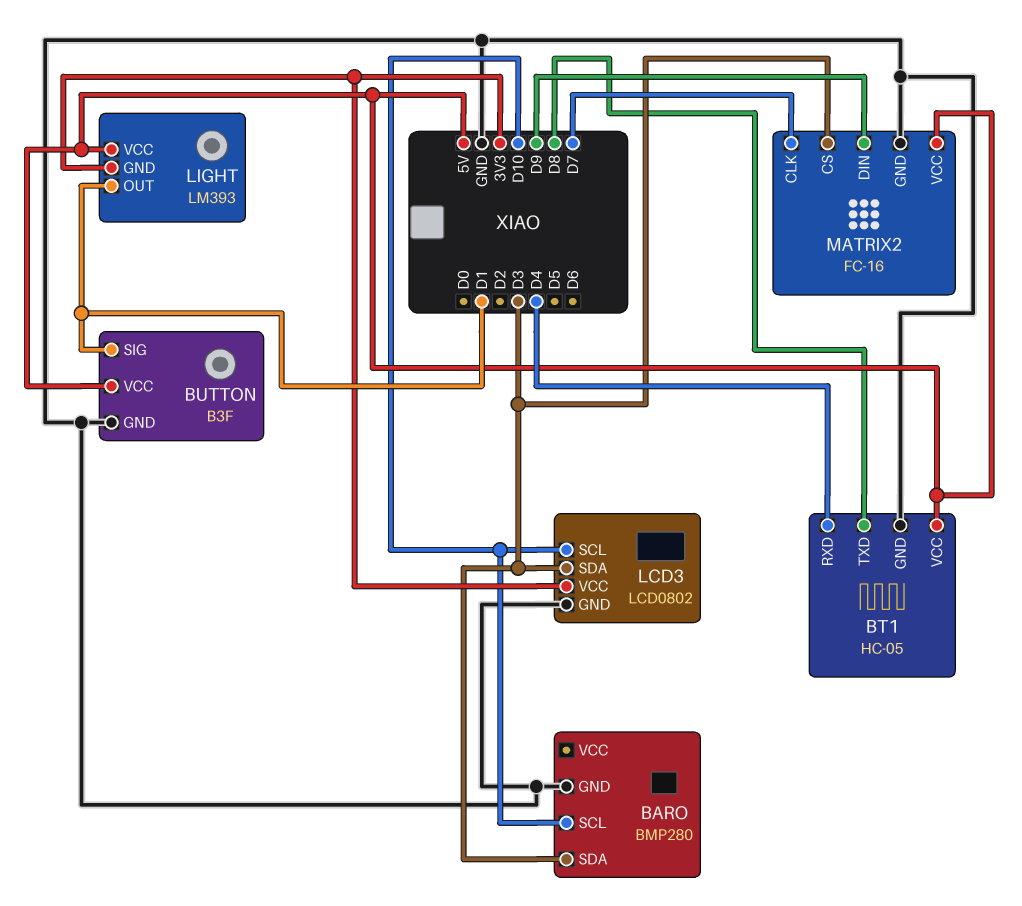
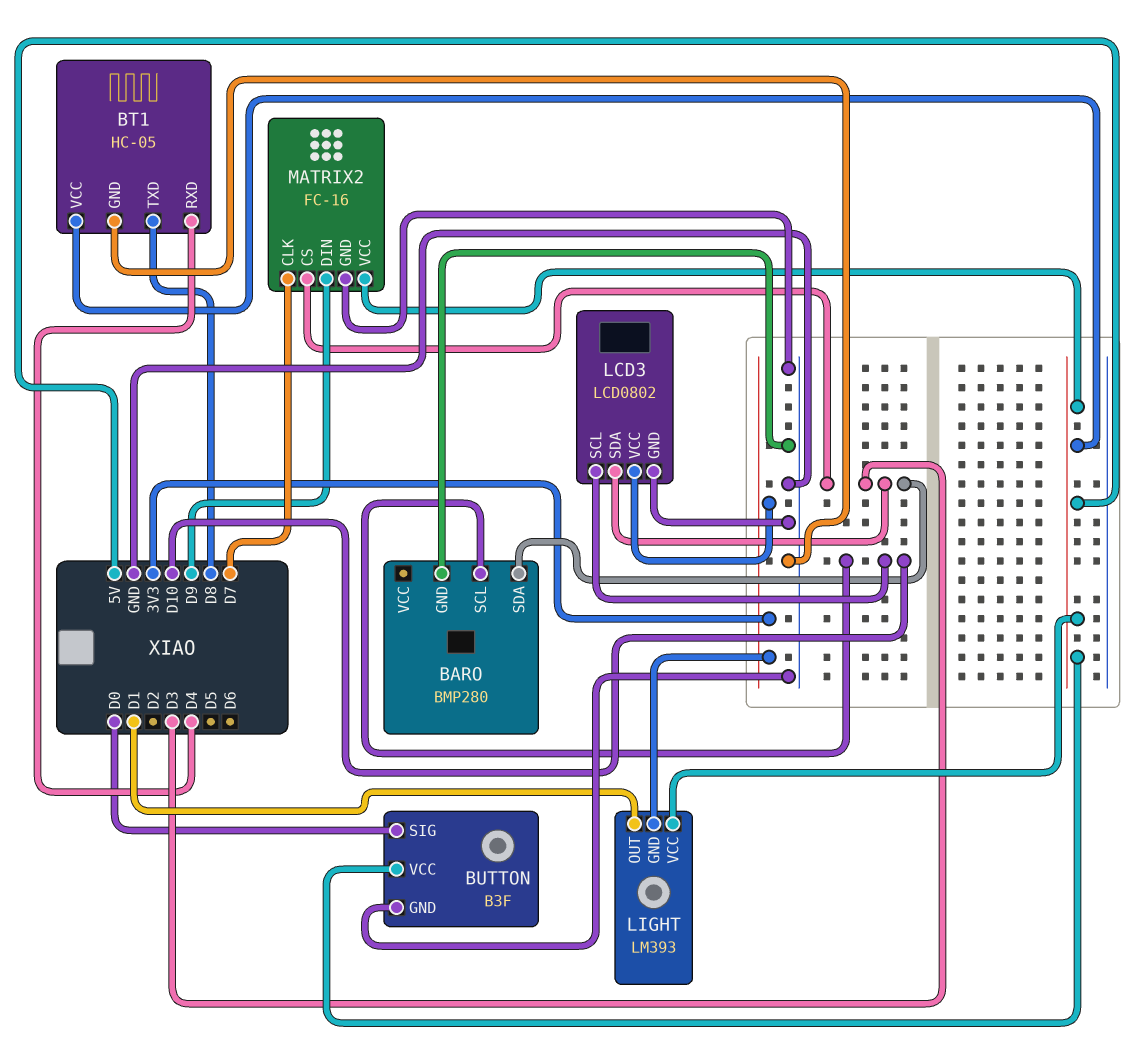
BUTTON pin SIG: D1 -> D0

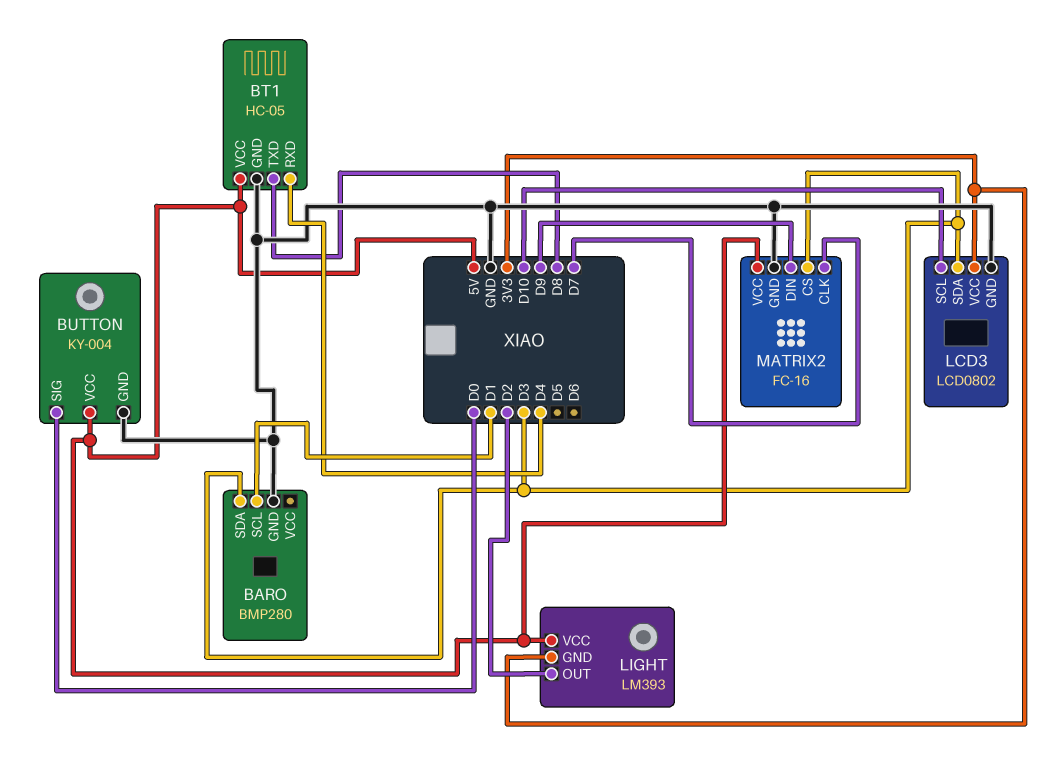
BARO pin SCL: D10 -> D1
BUTTON: B3F -> KY-004
LIGHT pin OUT: D1 -> D2

